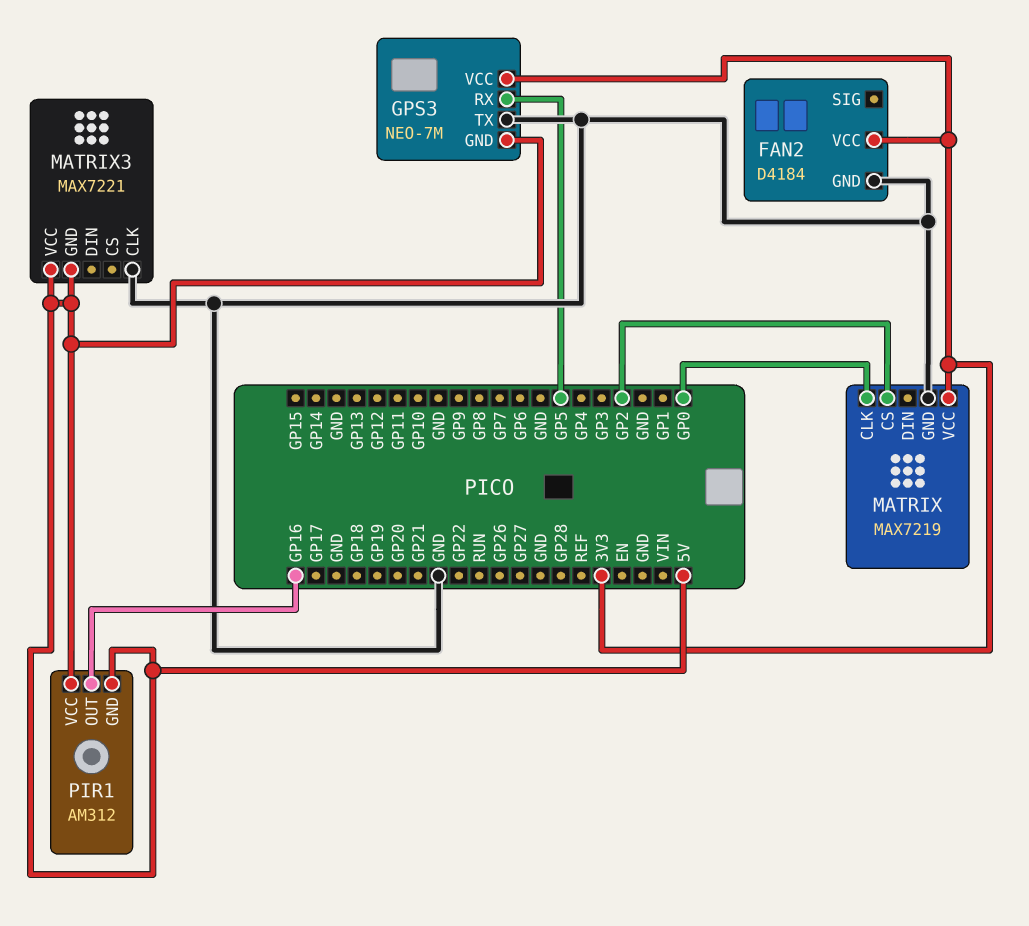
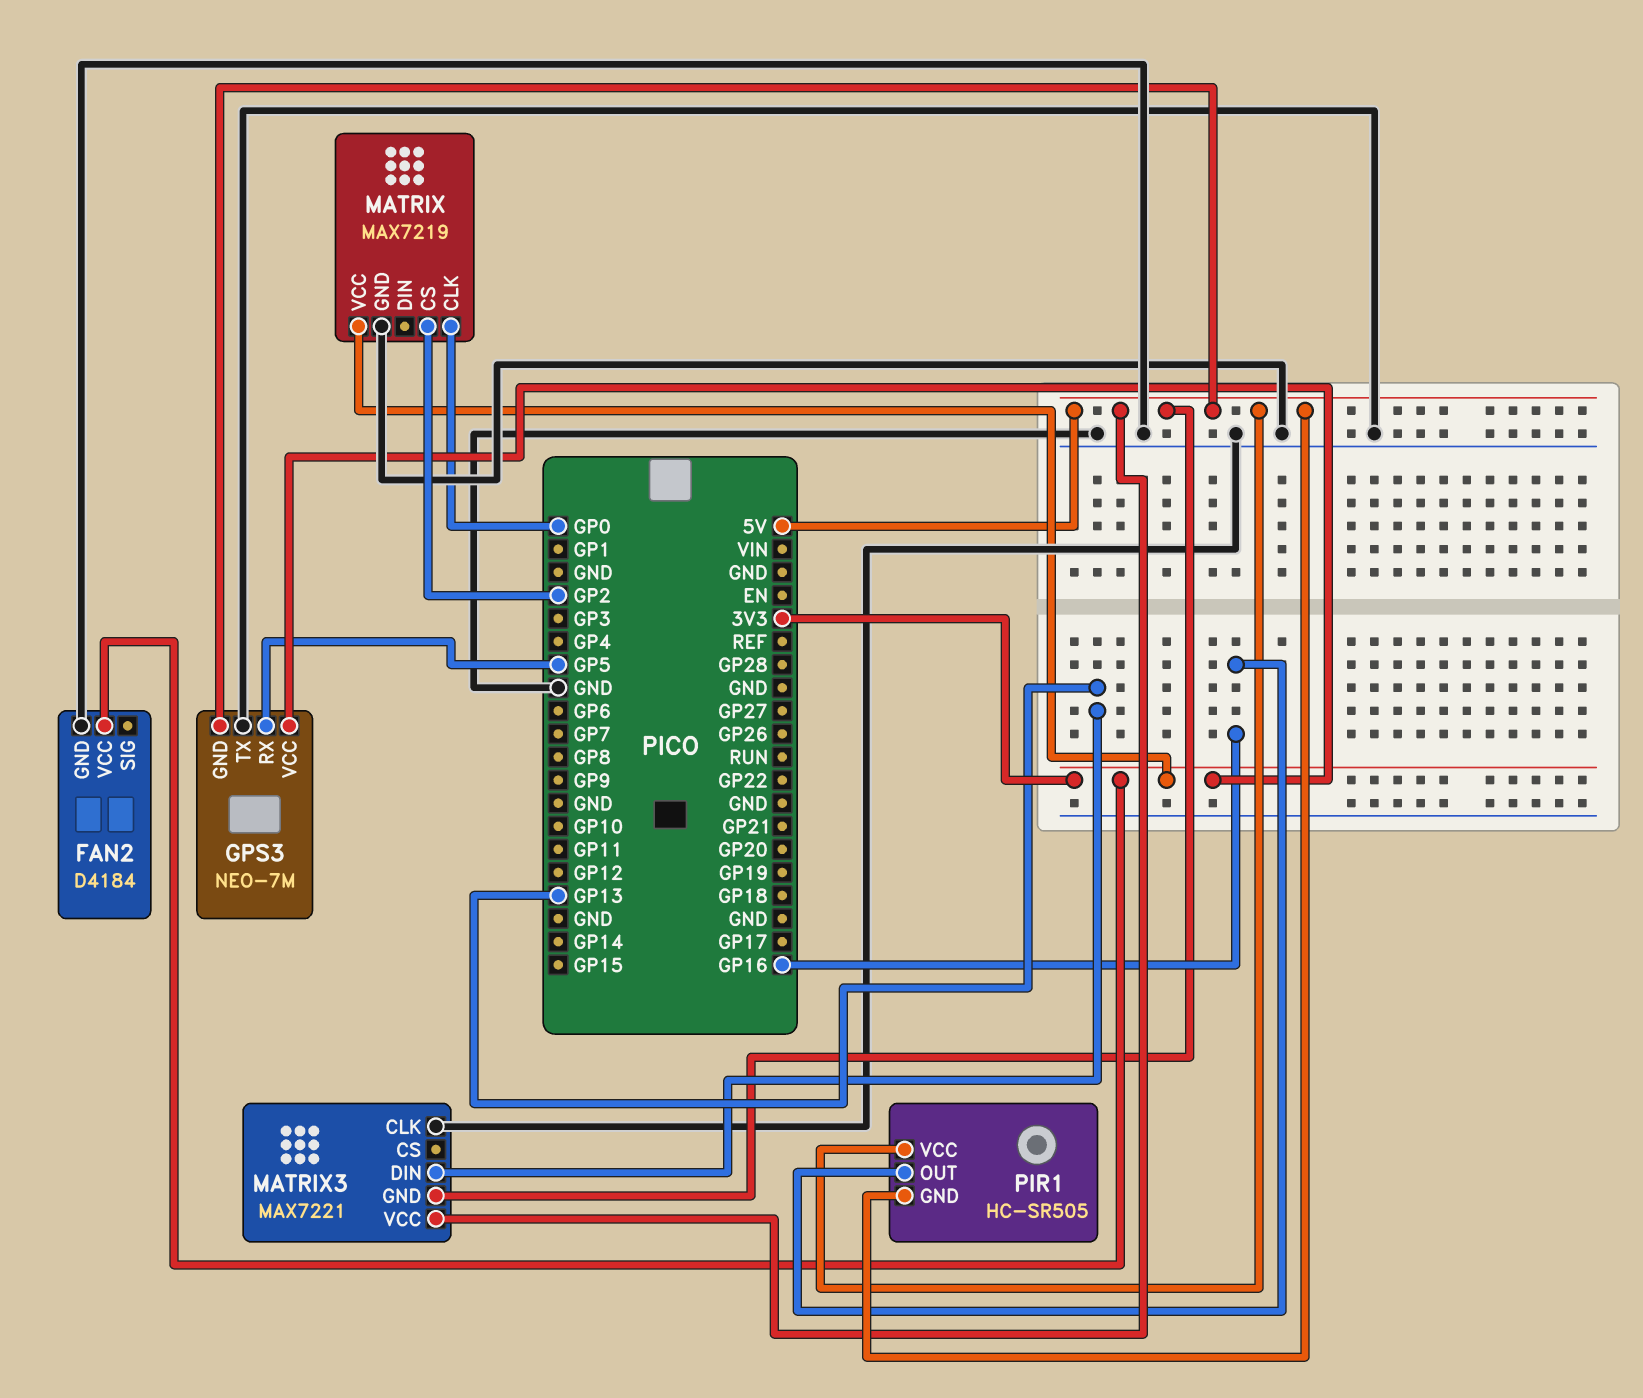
MATRIX3 pin DIN: none -> GP13
PIR1: AM312 -> HC-SR505

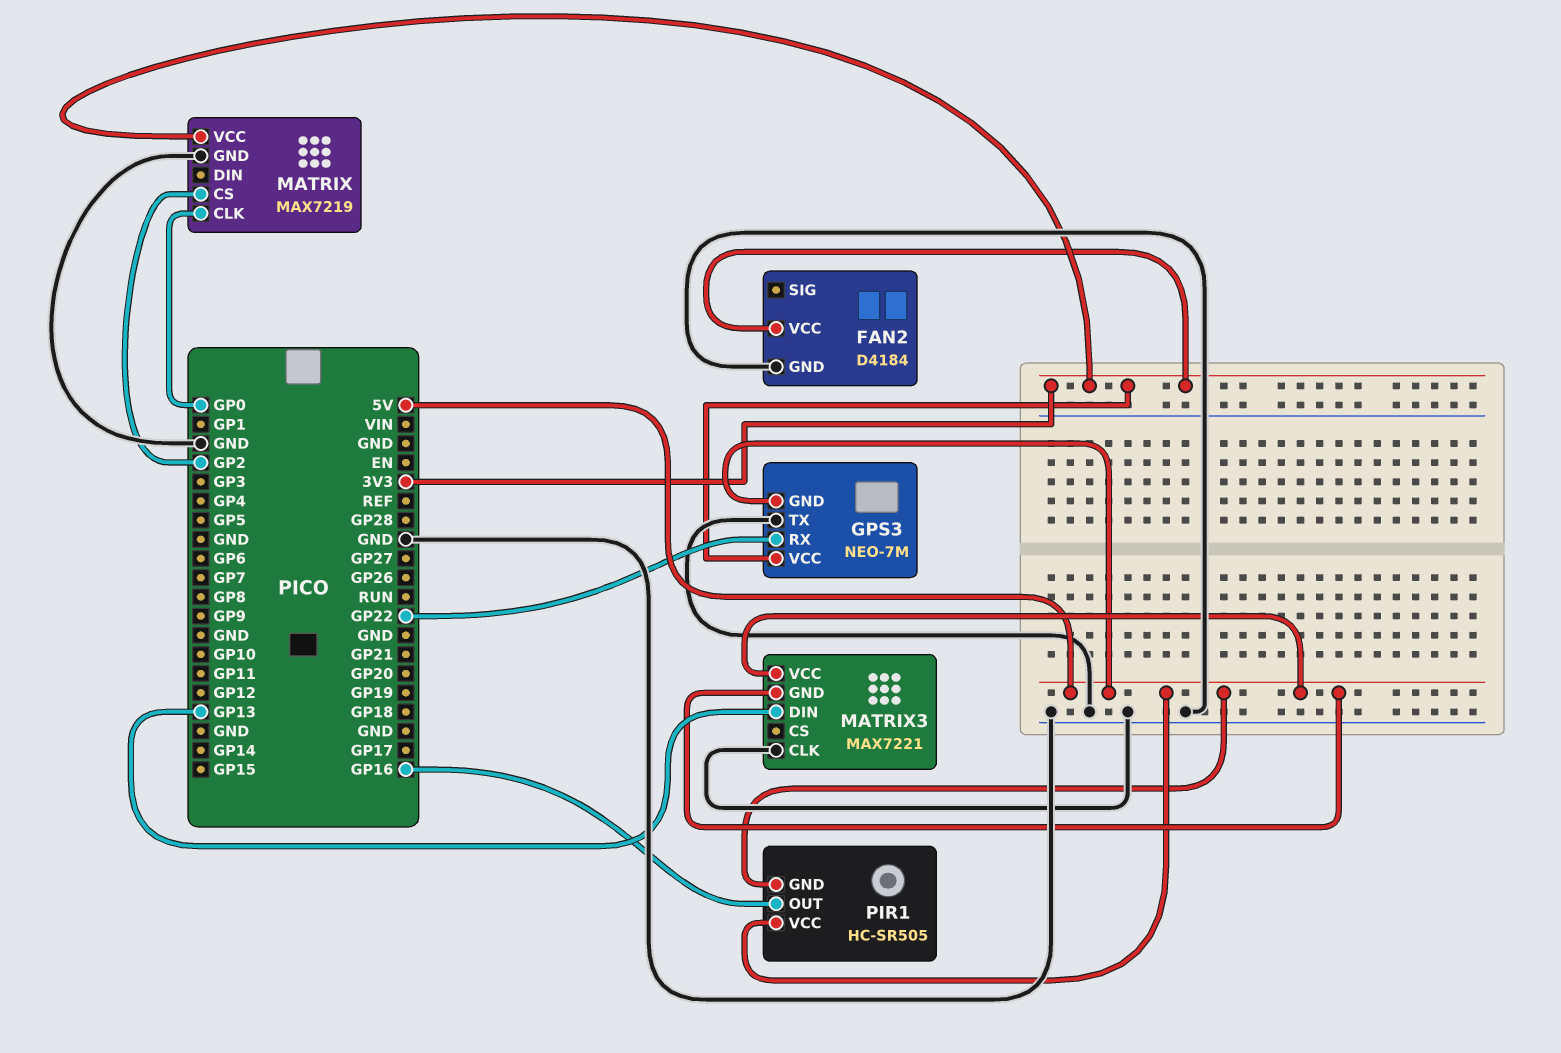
GPS3 pin RX: GP5 -> GP22

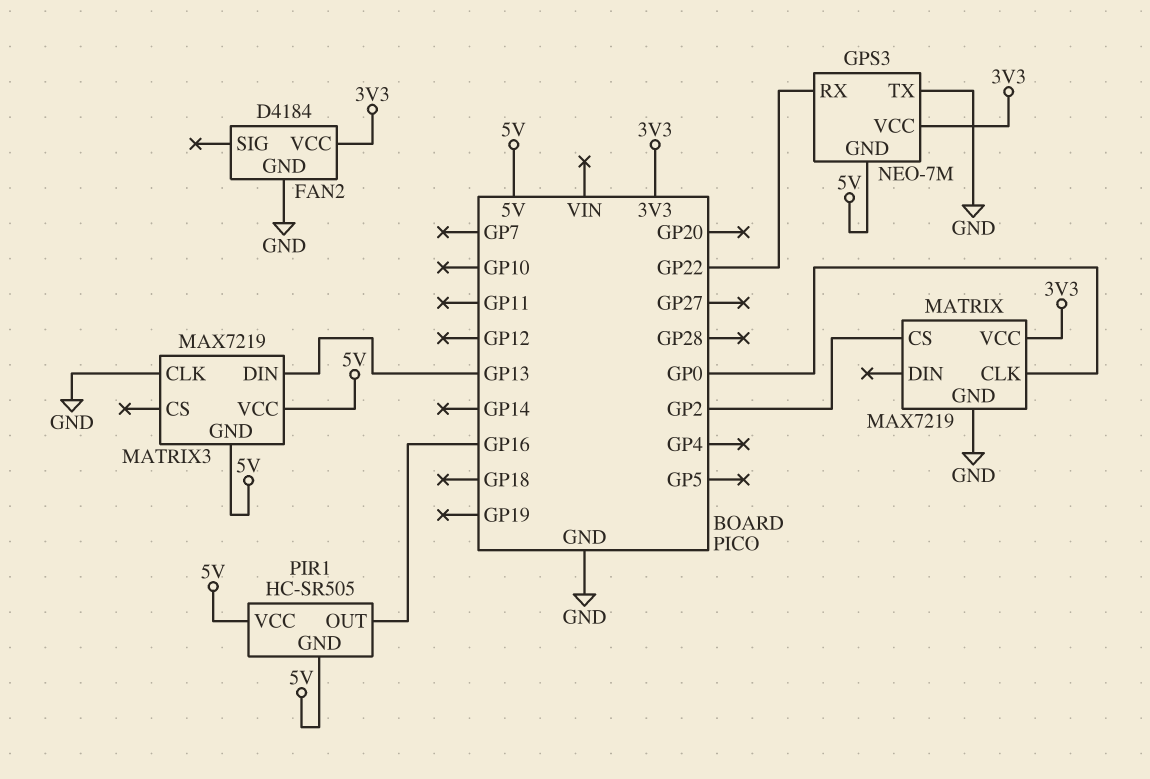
MATRIX3: MAX7221 -> MAX7219

